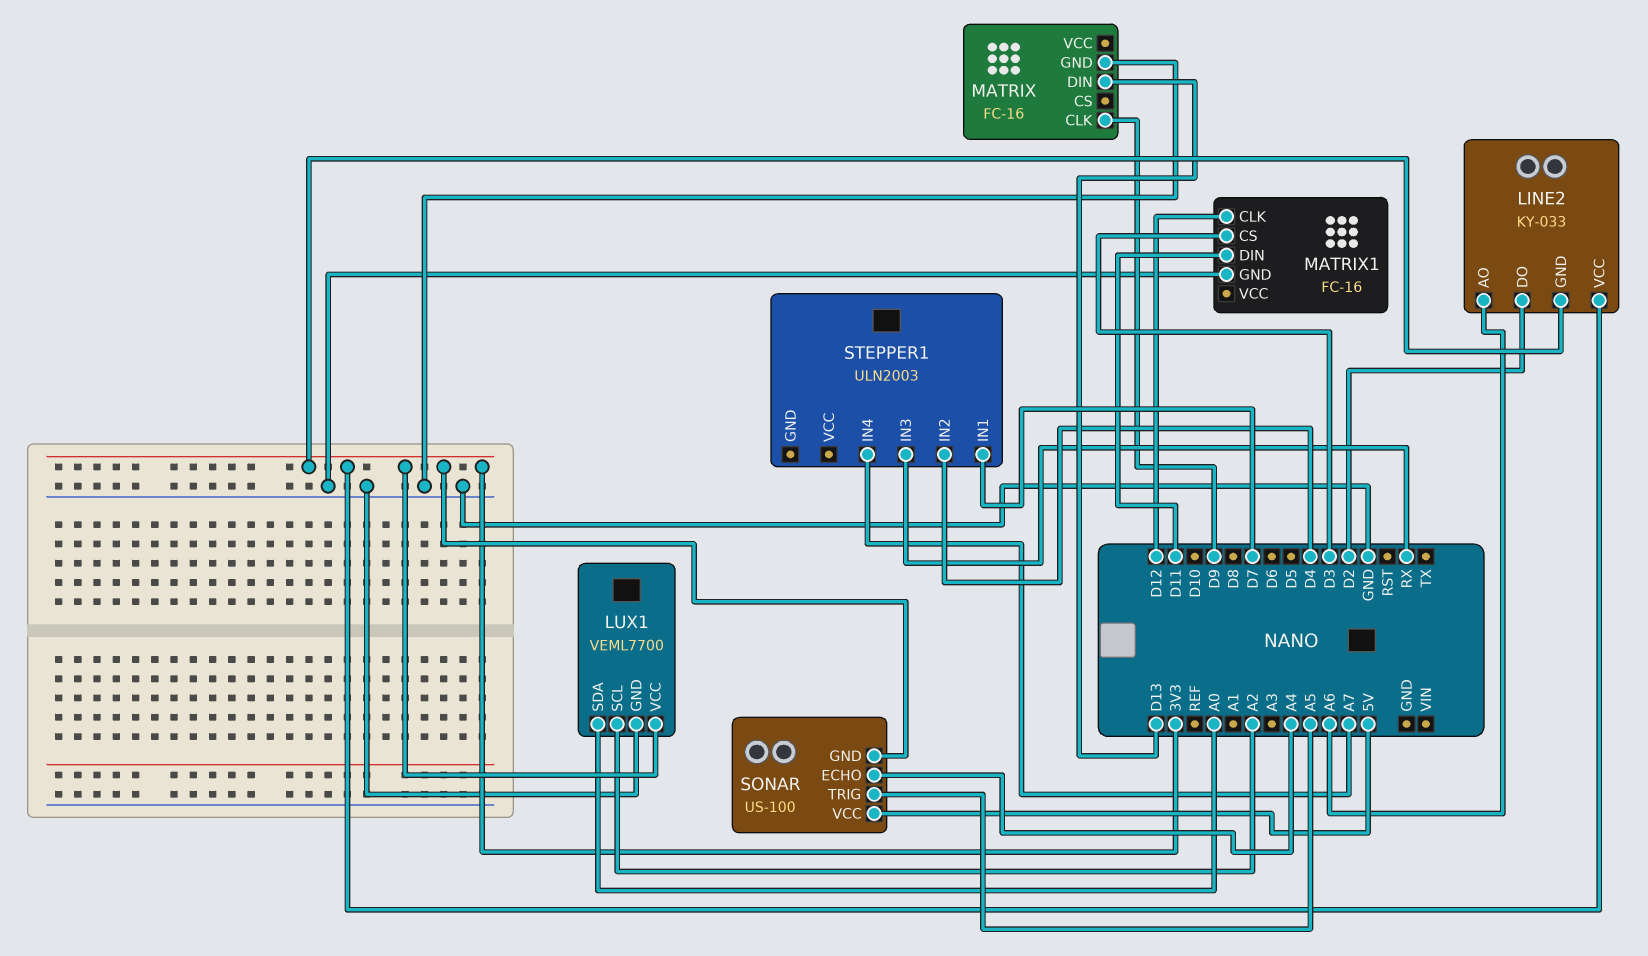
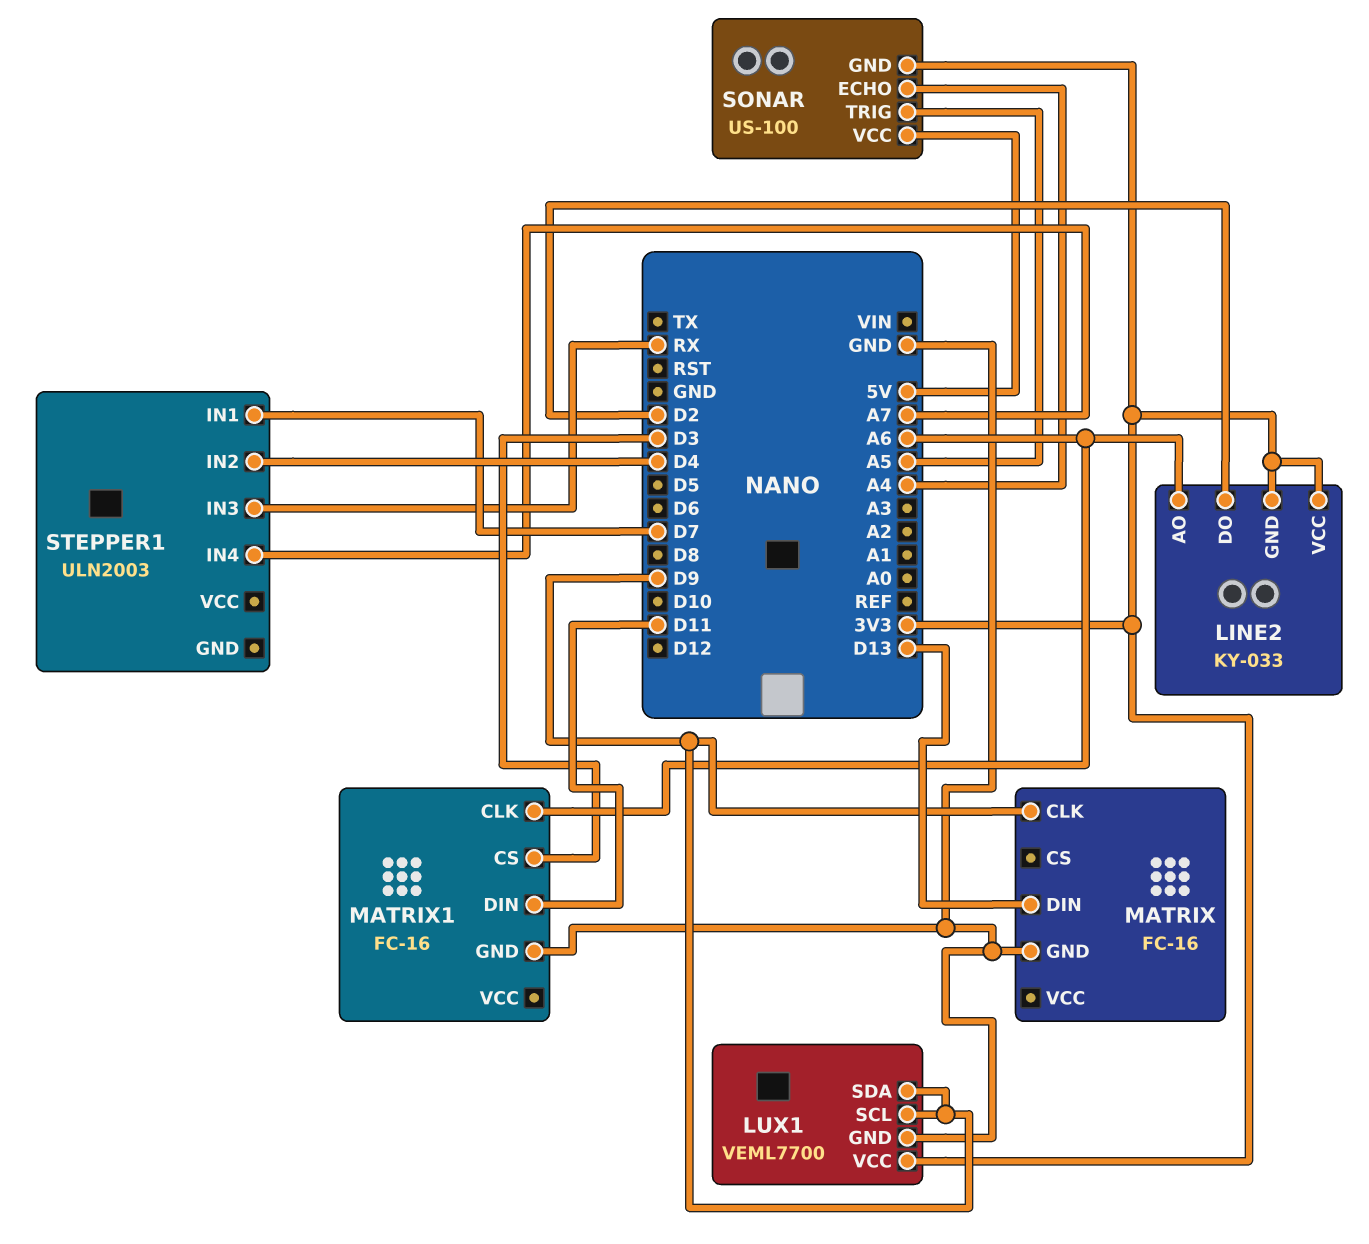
LUX1 pin SCL: A2 -> D9
LUX1 pin SDA: A0 -> D9
MATRIX1 pin CLK: D12 -> A6

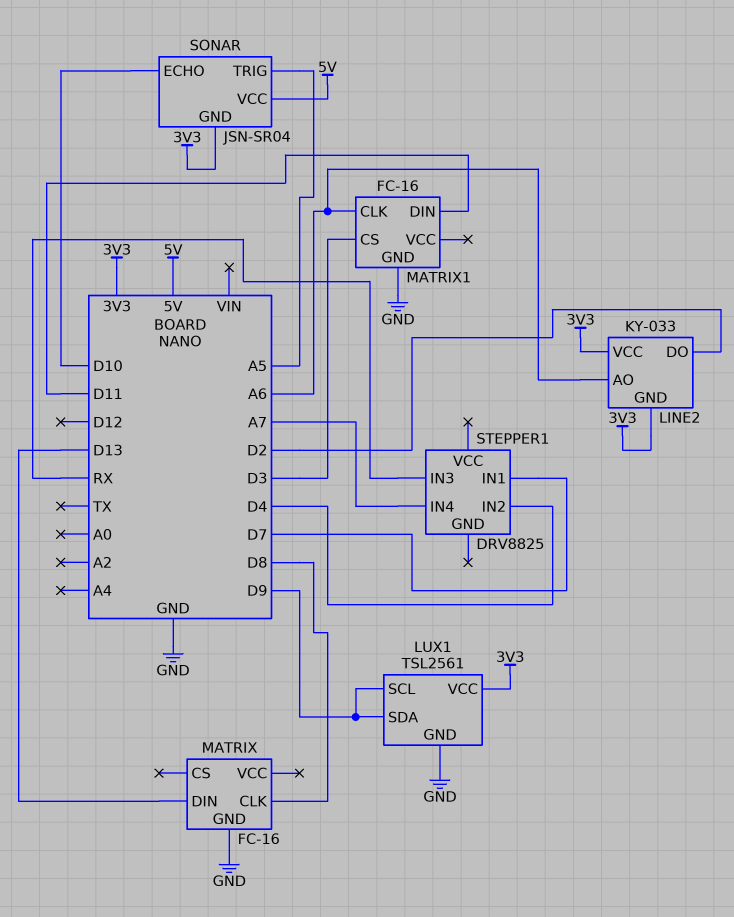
LUX1: VEML7700 -> TSL2561
MATRIX pin CLK: D9 -> D8
SONAR: US-100 -> JSN-SR04
SONAR pin ECHO: A4 -> D10
STEPPER1: ULN2003 -> DRV8825

